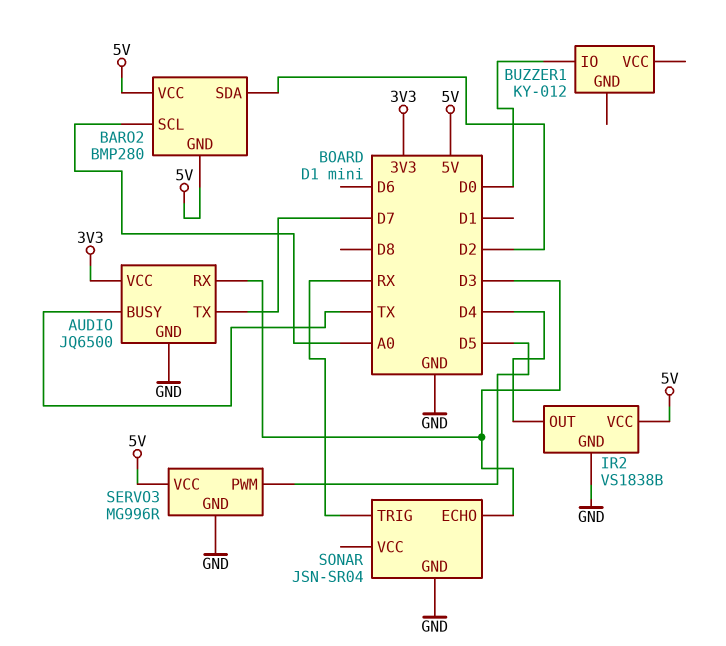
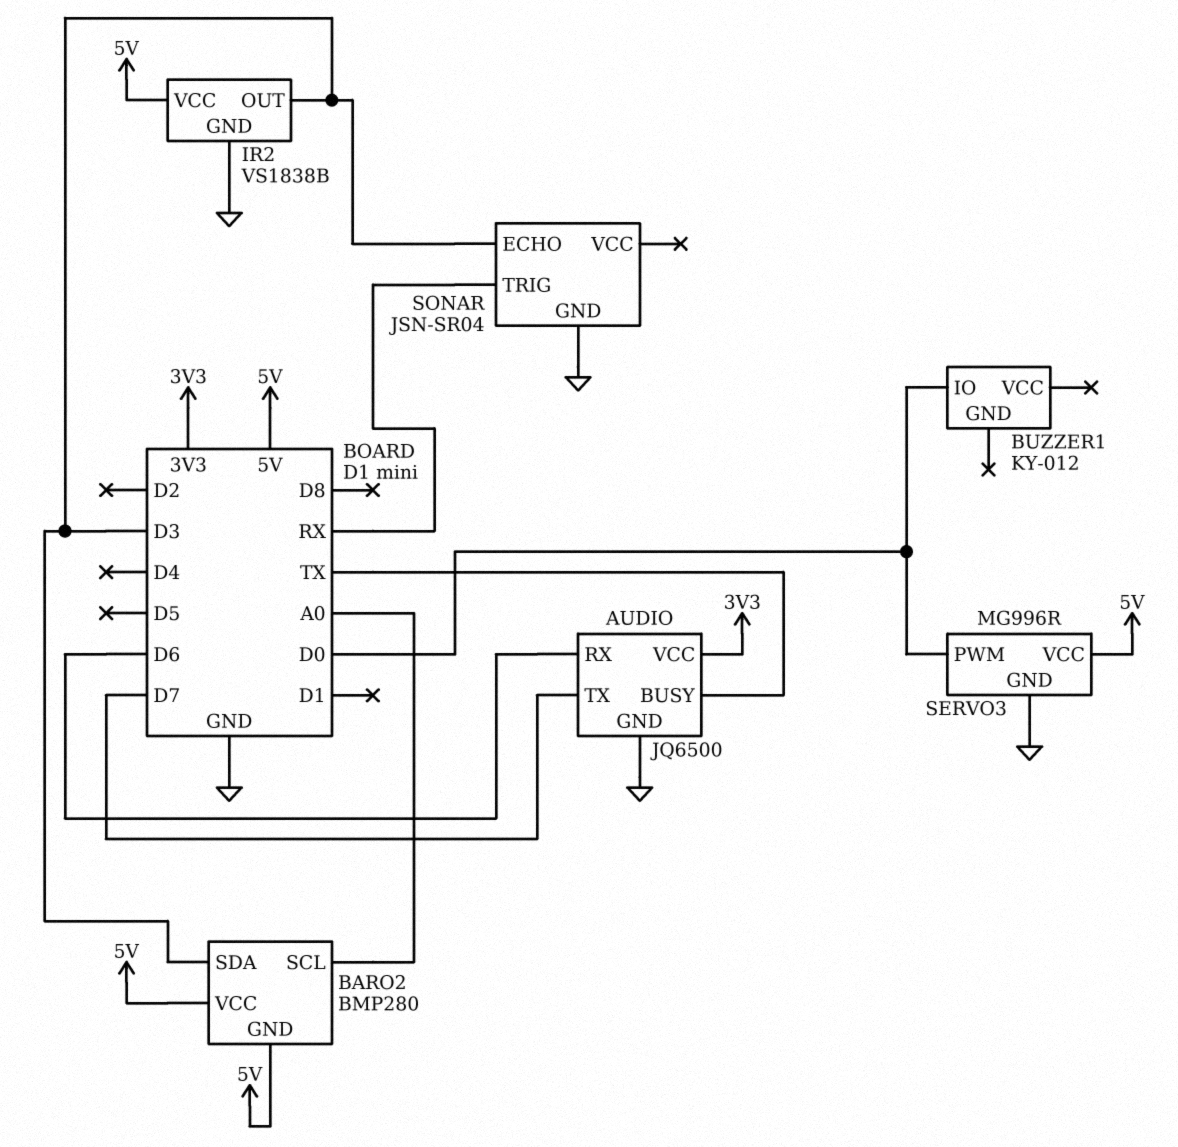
AUDIO pin RX: D3 -> D6
BARO2 pin SDA: D2 -> D3
IR2 pin OUT: D4 -> D3
SERVO3 pin PWM: D5 -> D0

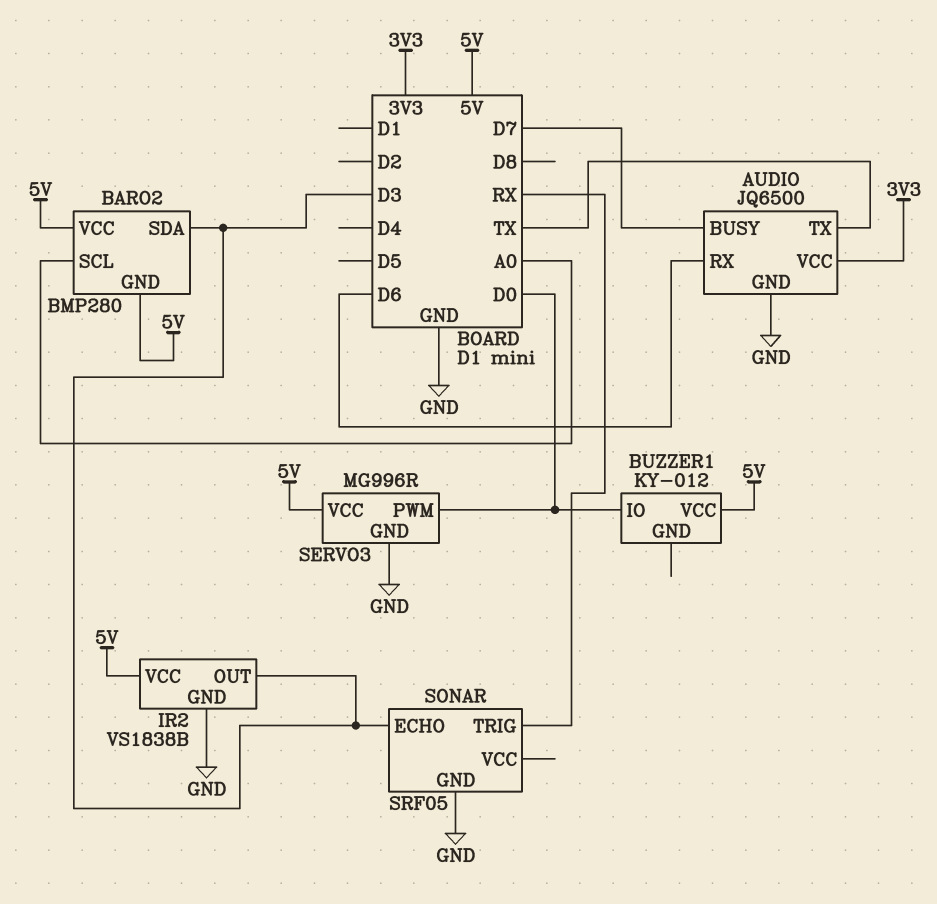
AUDIO pin BUSY: TX -> D7
AUDIO pin TX: D7 -> TX
BUZZER1 pin VCC: none -> 5V
SONAR: JSN-SR04 -> SRF05

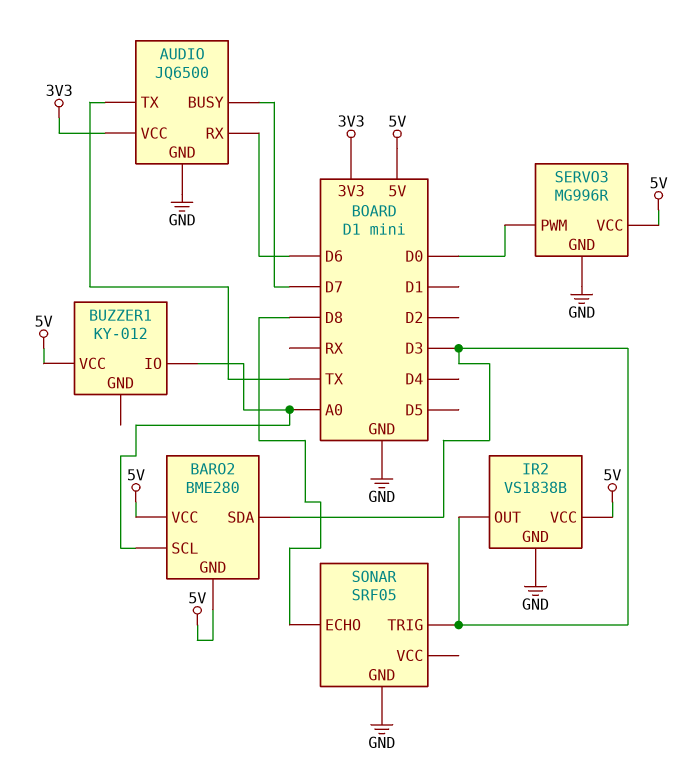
BARO2: BMP280 -> BME280
BUZZER1 pin IO: D0 -> A0
SONAR pin ECHO: D3 -> D8
SONAR pin TRIG: RX -> D3

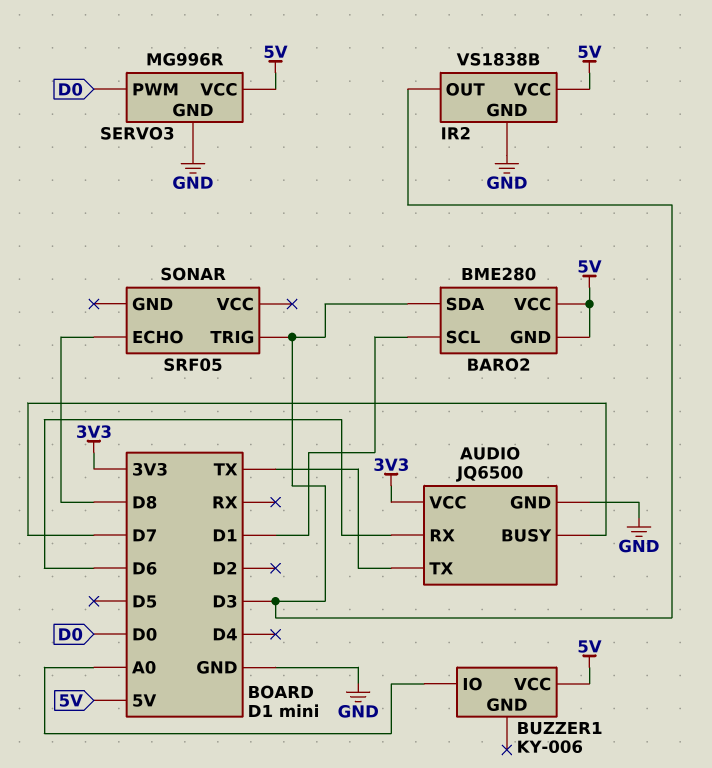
BARO2 pin SCL: A0 -> D1
BUZZER1: KY-012 -> KY-006
SONAR pin GND: GND -> none

